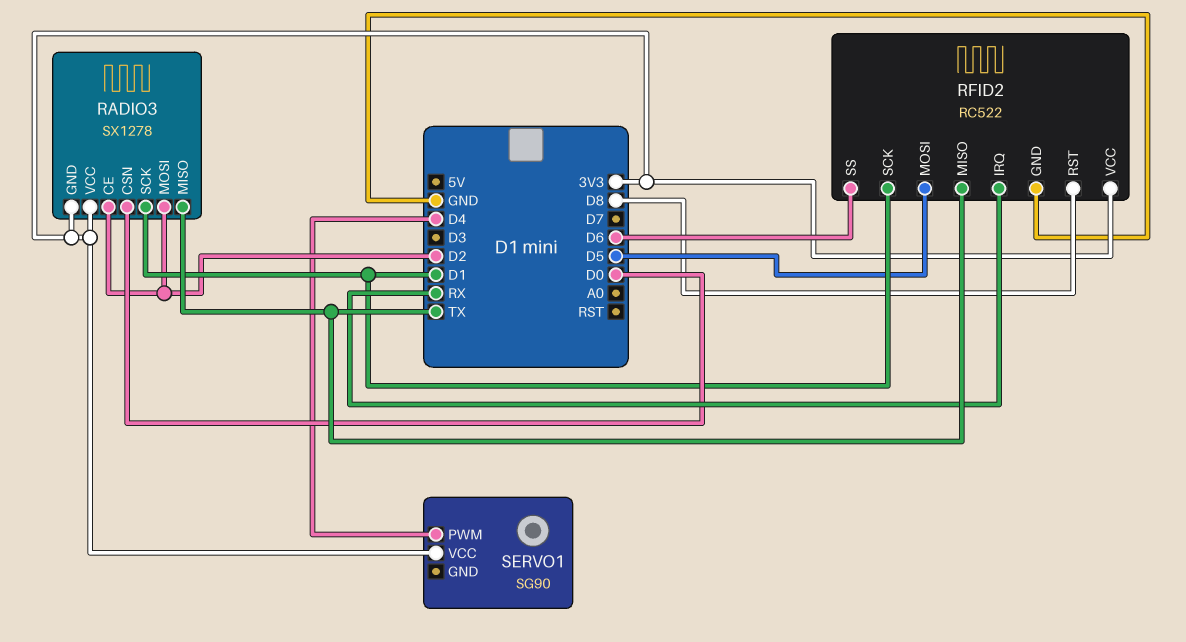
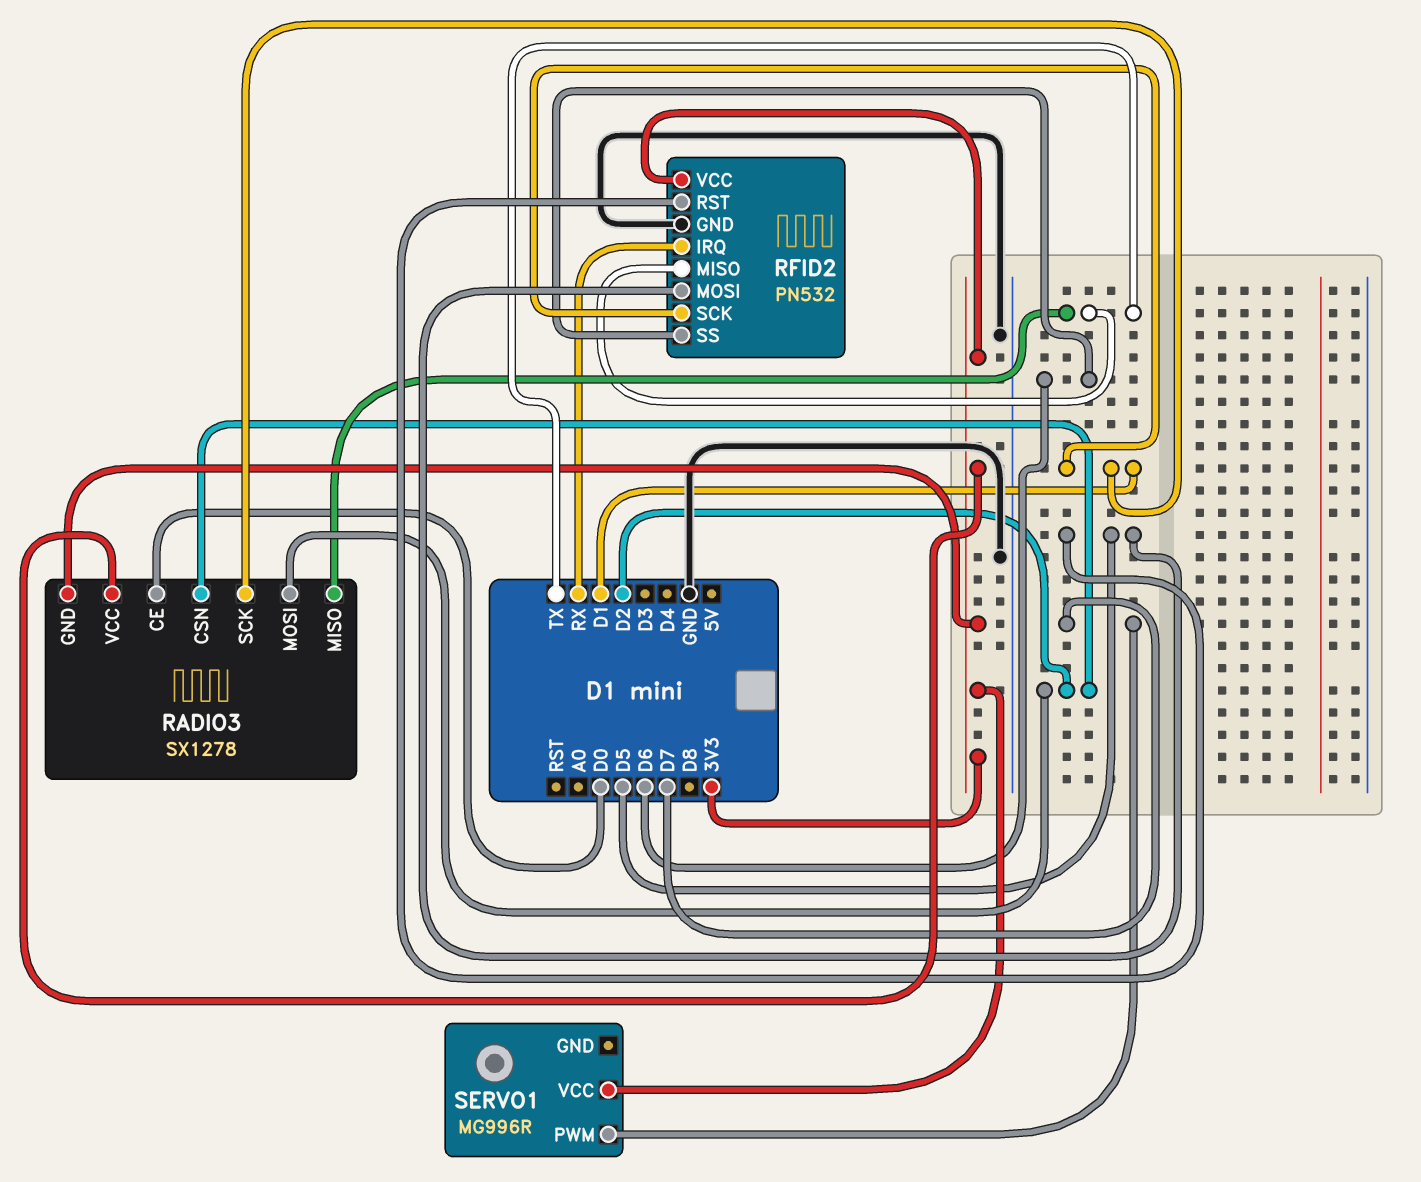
RADIO3 pin CE: D2 -> D0
RADIO3 pin CSN: D0 -> D2
RFID2: RC522 -> PN532
RFID2 pin RST: D8 -> D5
SERVO1: SG90 -> MG996R
SERVO1 pin PWM: D4 -> D7

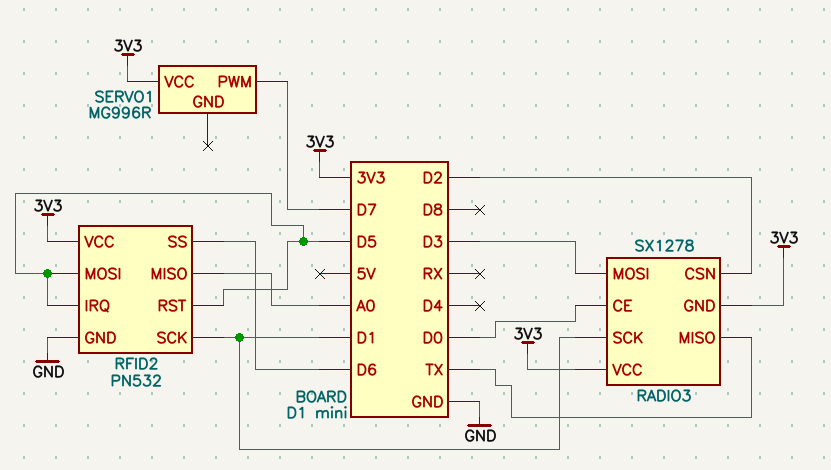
RADIO3 pin MOSI: D2 -> D3
RFID2 pin IRQ: RX -> D5
RFID2 pin MISO: TX -> A0

